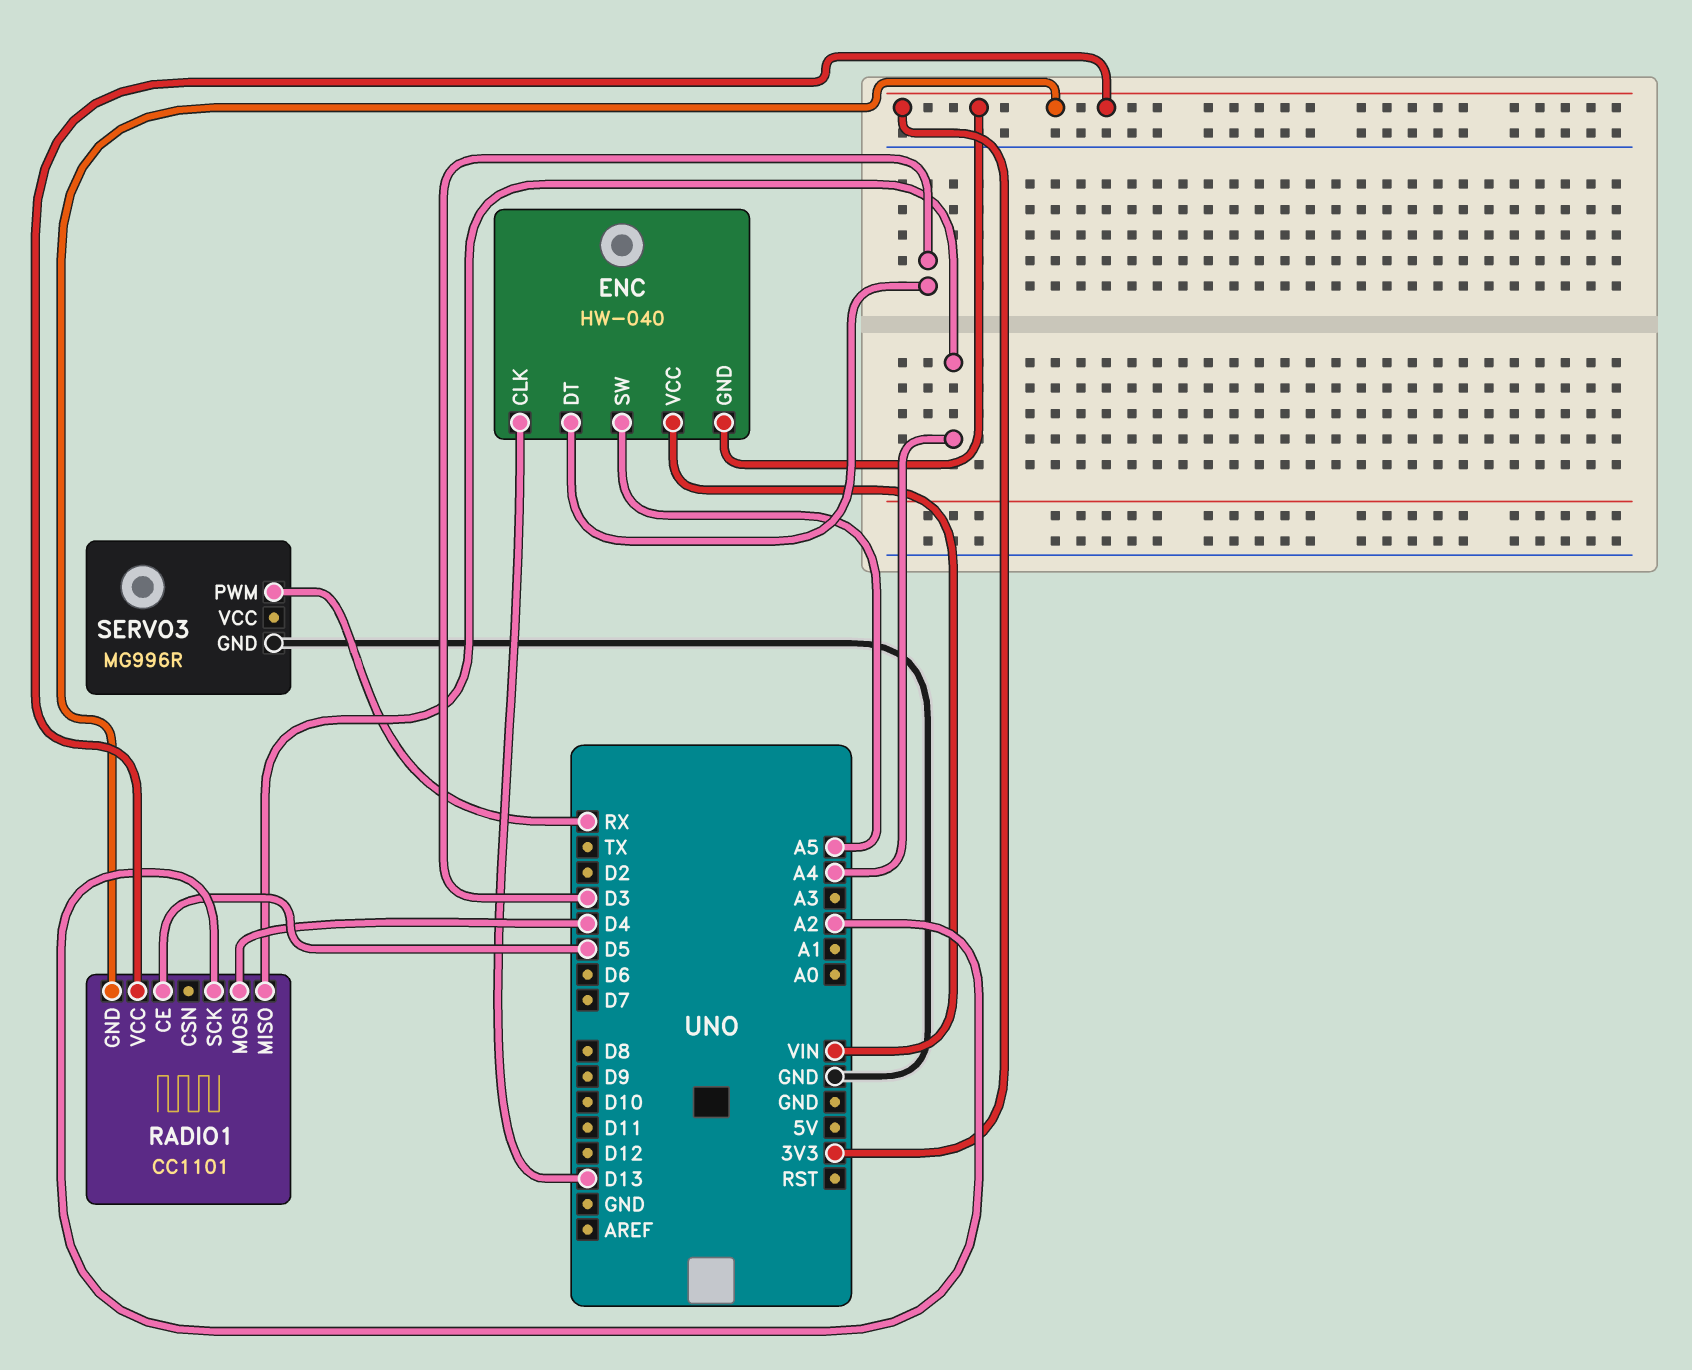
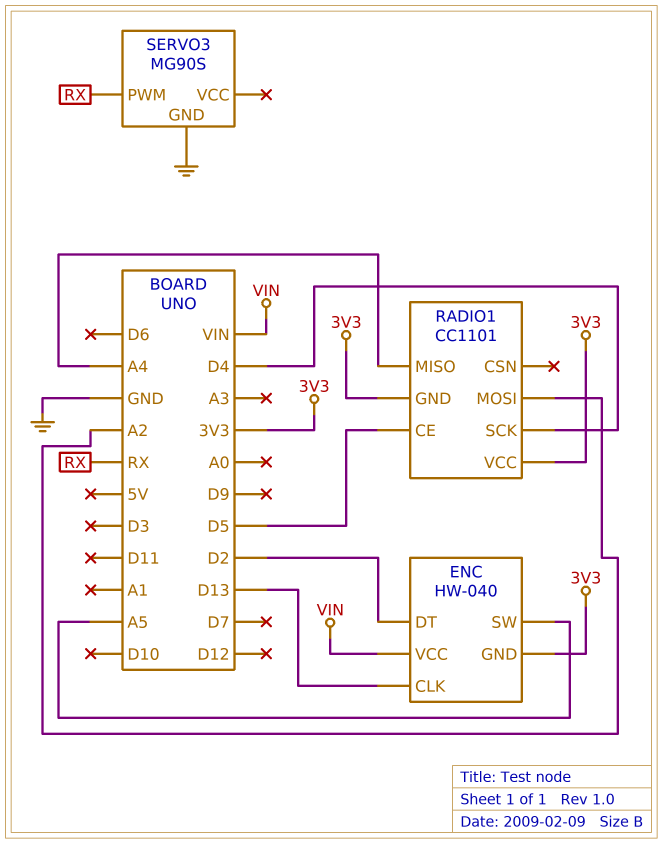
ENC pin DT: D3 -> D2
RADIO1 pin MOSI: D4 -> A2
RADIO1 pin SCK: A2 -> D4
SERVO3: MG996R -> MG90S

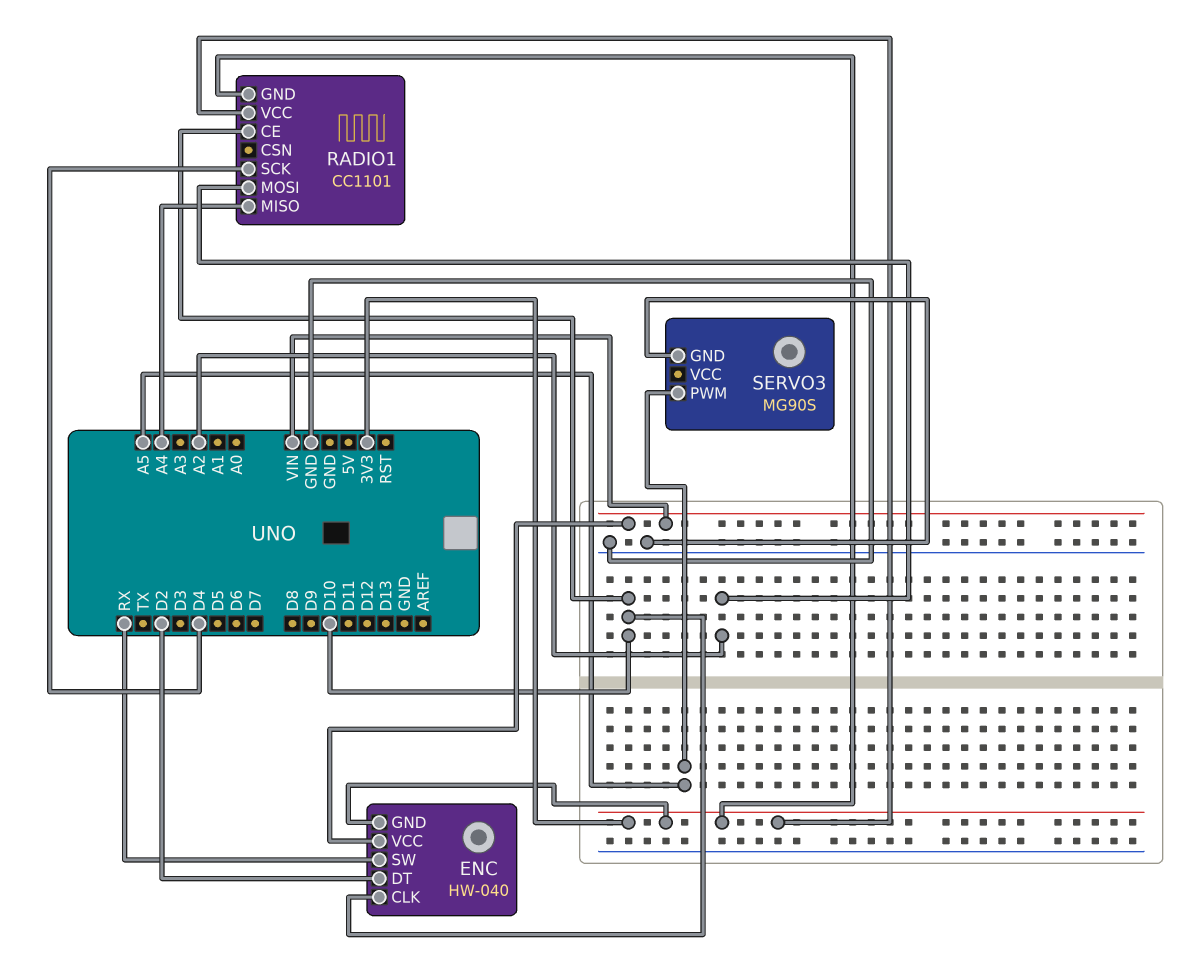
ENC pin CLK: D13 -> D10
ENC pin SW: A5 -> RX
RADIO1 pin CE: D5 -> D10
SERVO3 pin PWM: RX -> A5

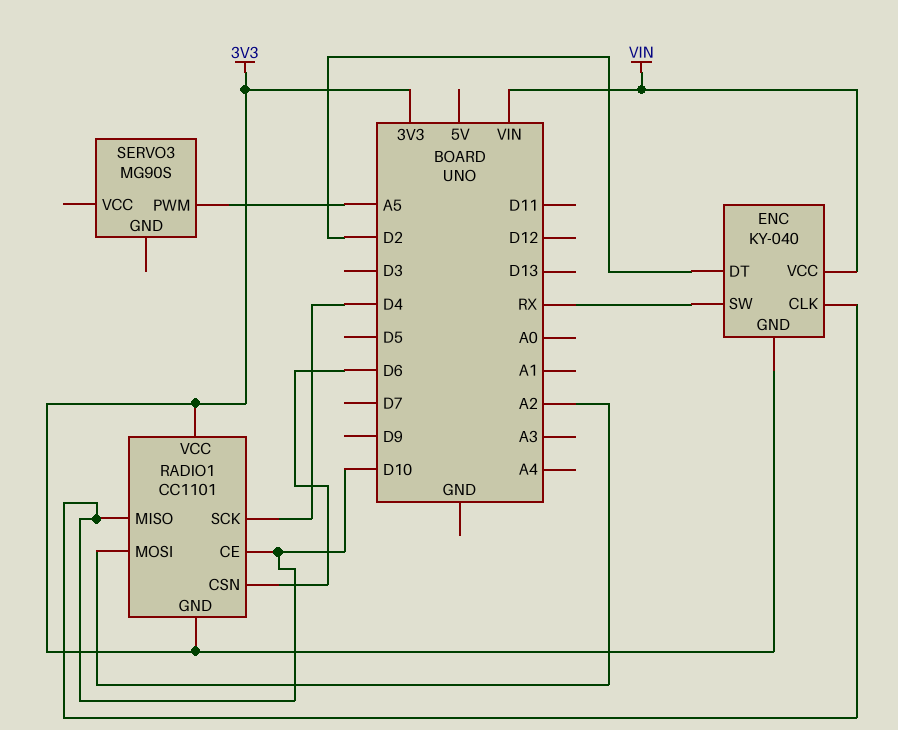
ENC: HW-040 -> KY-040
RADIO1 pin CSN: none -> D6
RADIO1 pin MISO: A4 -> D10
SERVO3 pin GND: GND -> none

